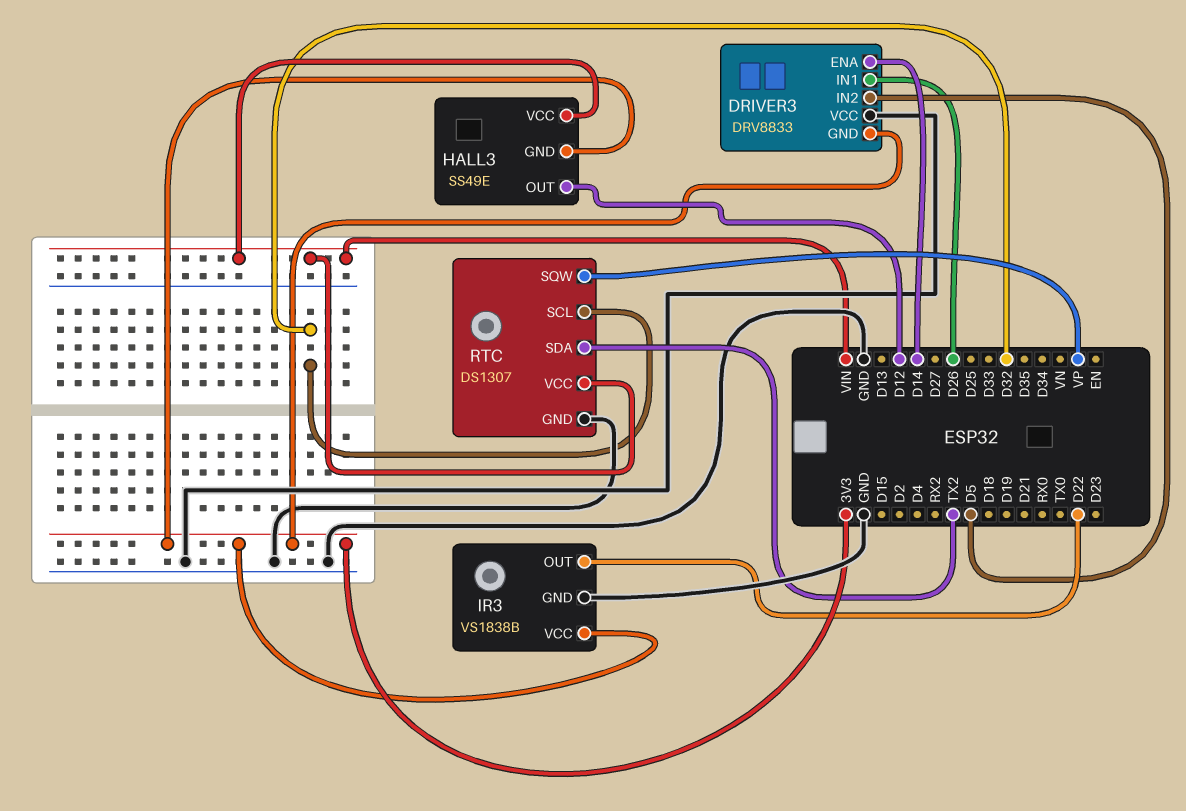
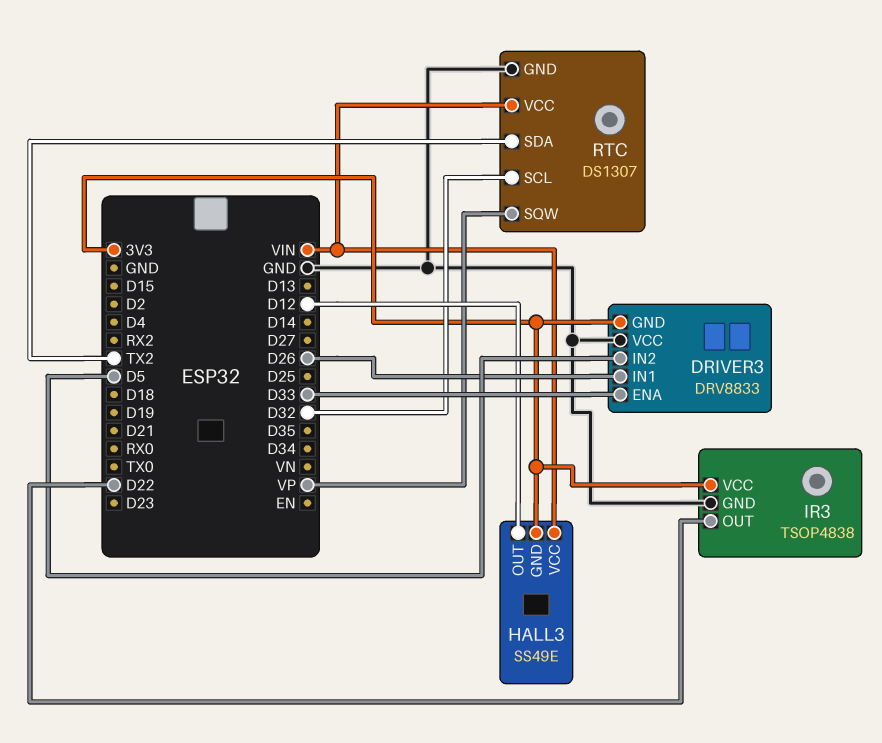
DRIVER3 pin ENA: D14 -> D33
IR3: VS1838B -> TSOP4838

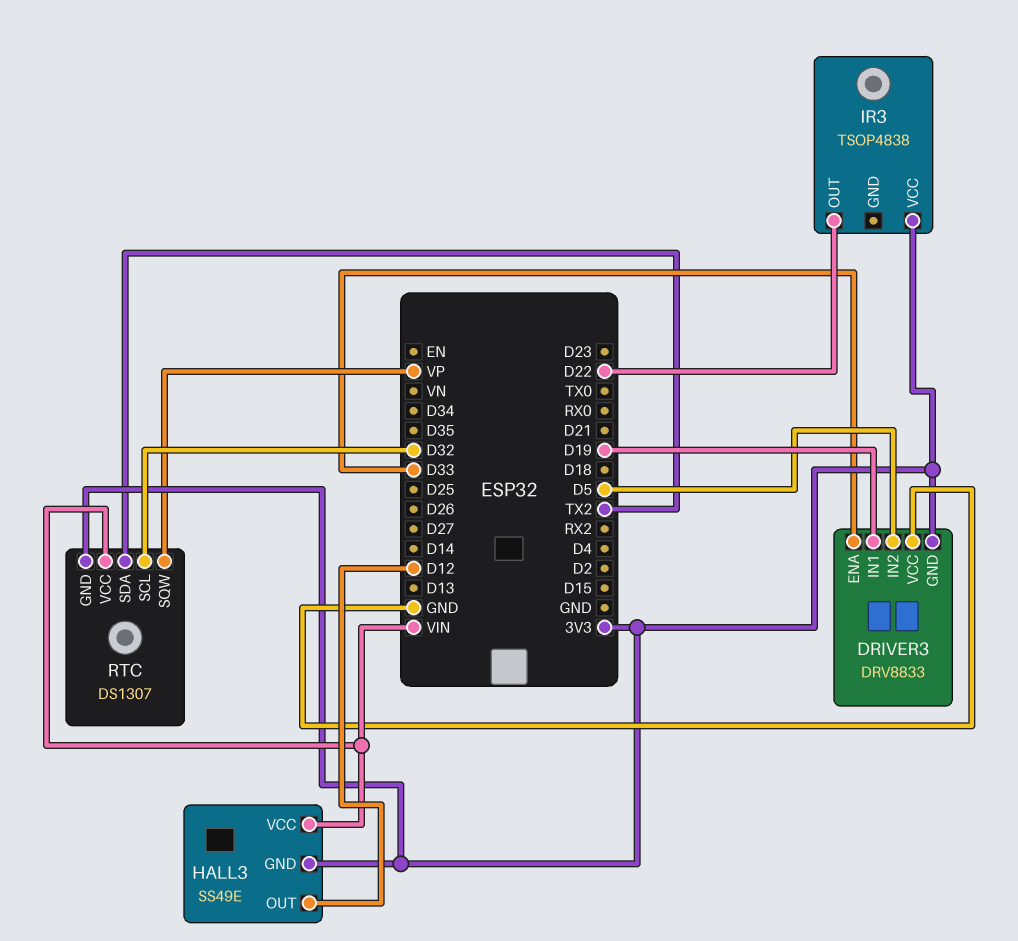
DRIVER3 pin IN1: D26 -> D19
IR3 pin GND: GND -> none
RTC pin GND: GND -> 3V3

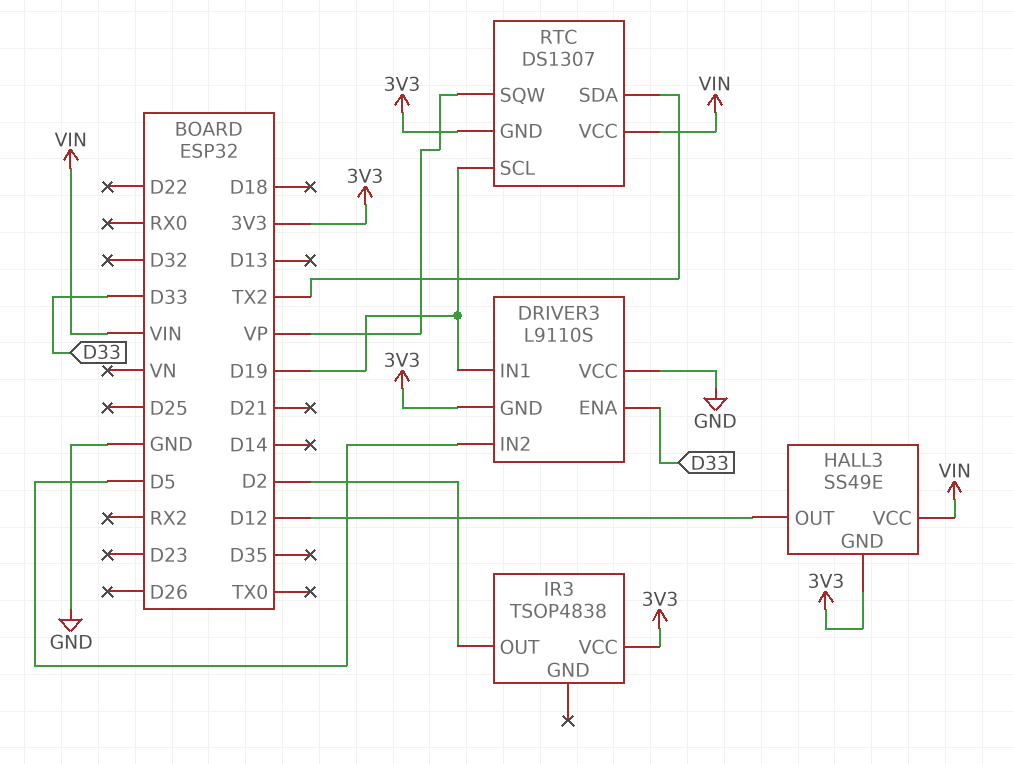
DRIVER3: DRV8833 -> L9110S
IR3 pin OUT: D22 -> D2
RTC pin SCL: D32 -> D19

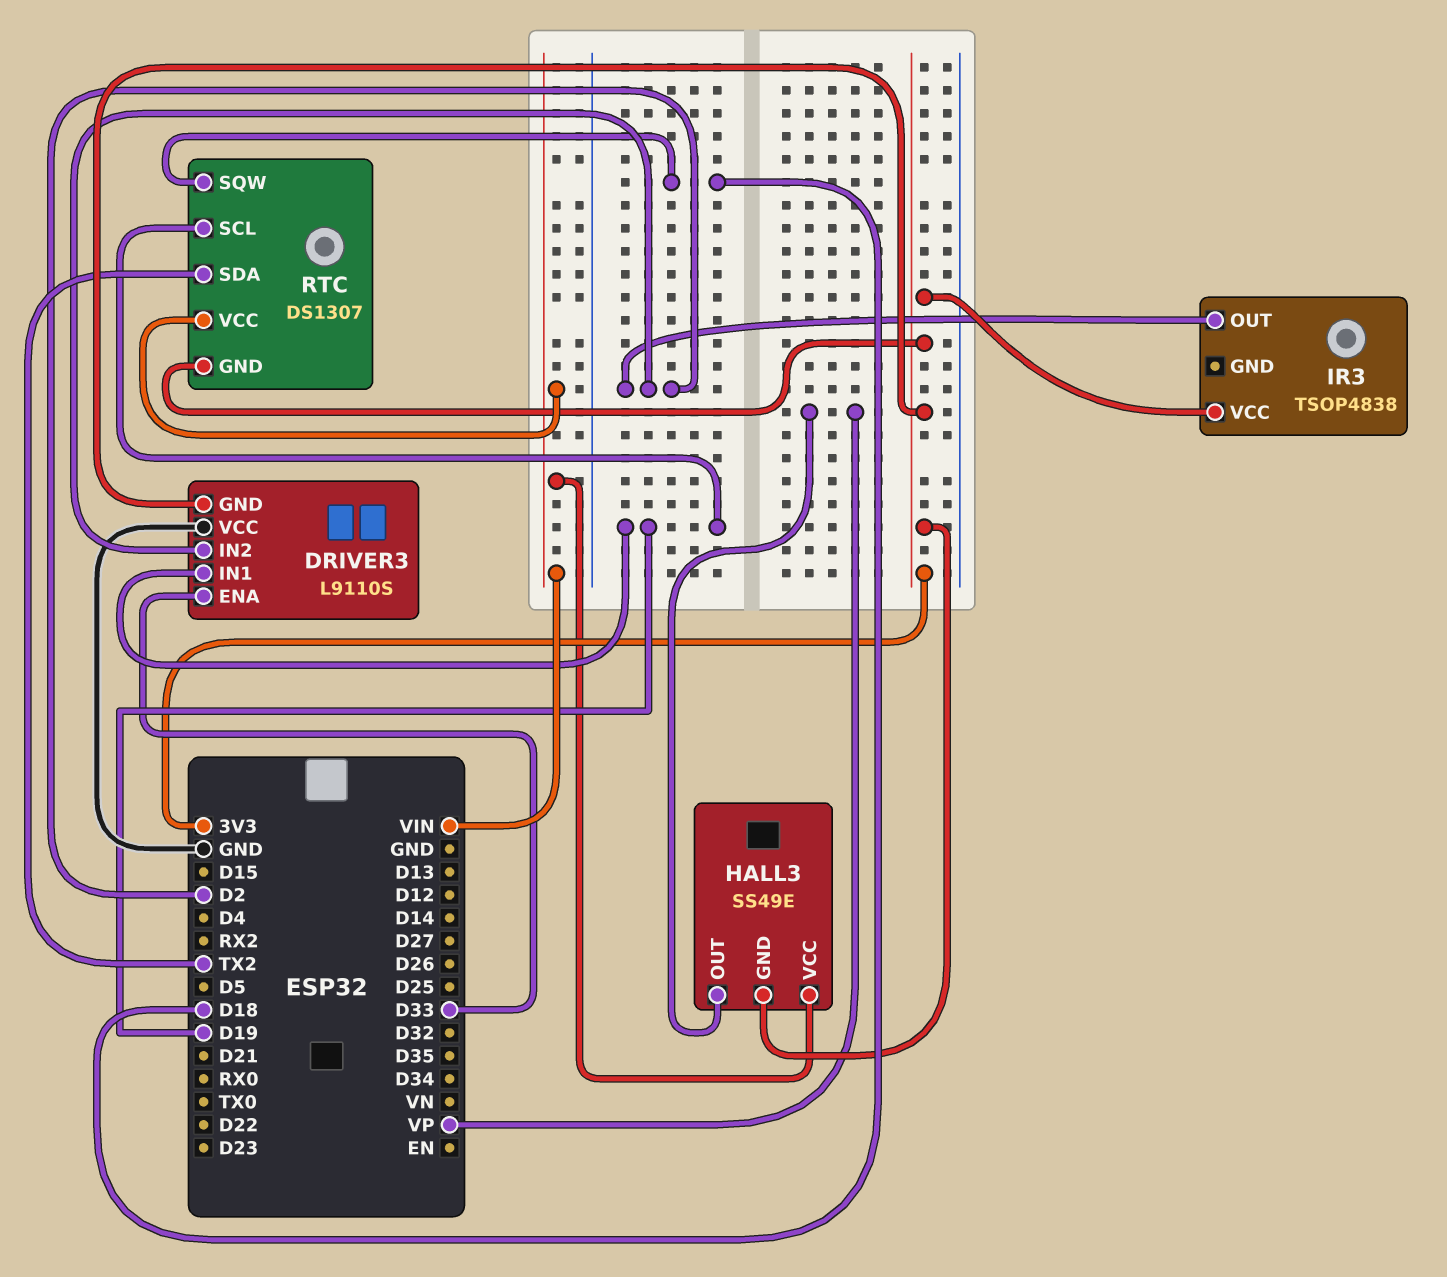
DRIVER3 pin IN2: D5 -> D2
HALL3 pin OUT: D12 -> VP
RTC pin SQW: VP -> D18

